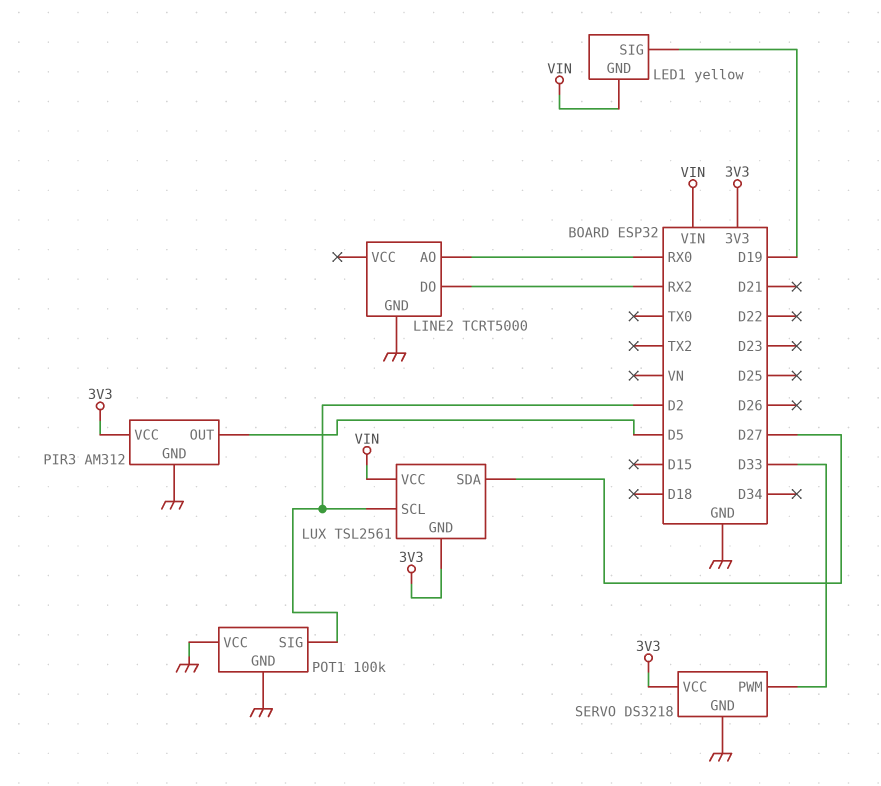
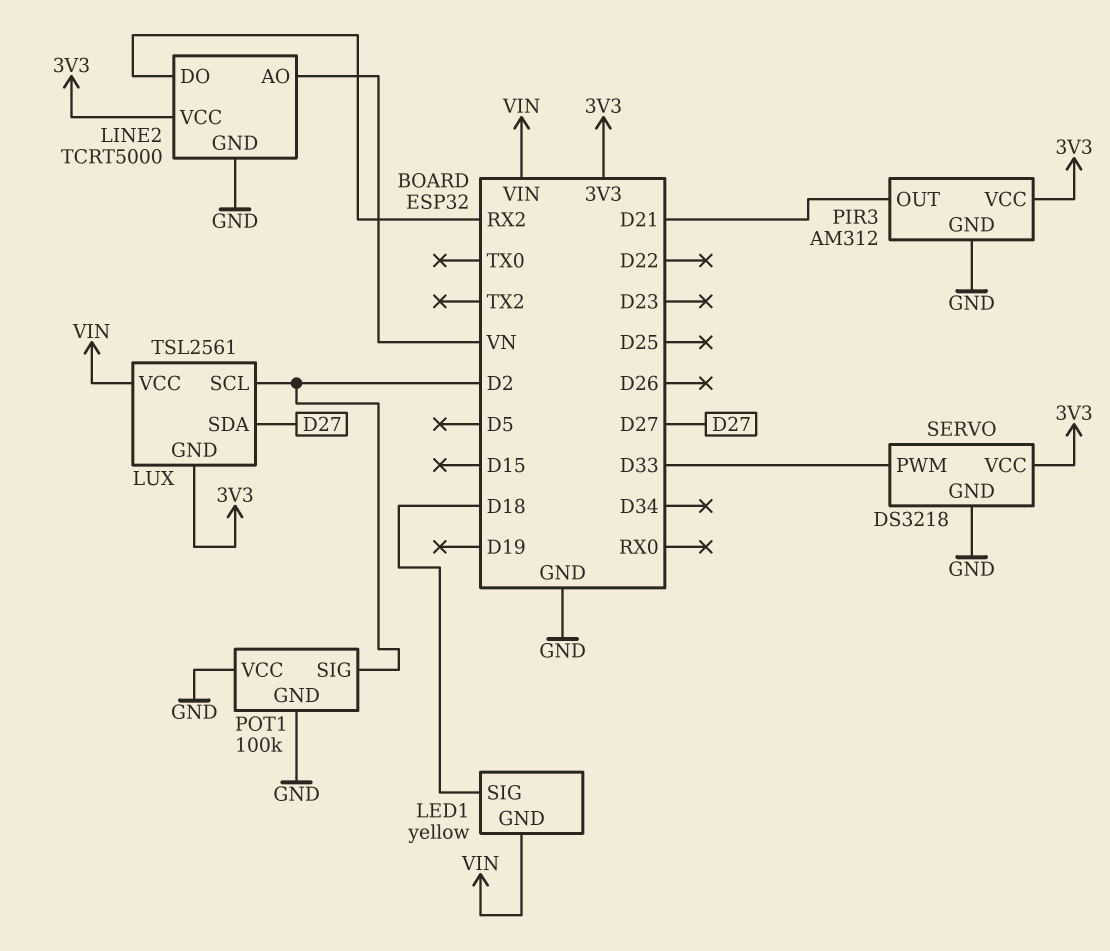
LED1 pin SIG: D19 -> D18
LINE2 pin AO: RX0 -> VN
LINE2 pin VCC: none -> 3V3
PIR3 pin OUT: D5 -> D21

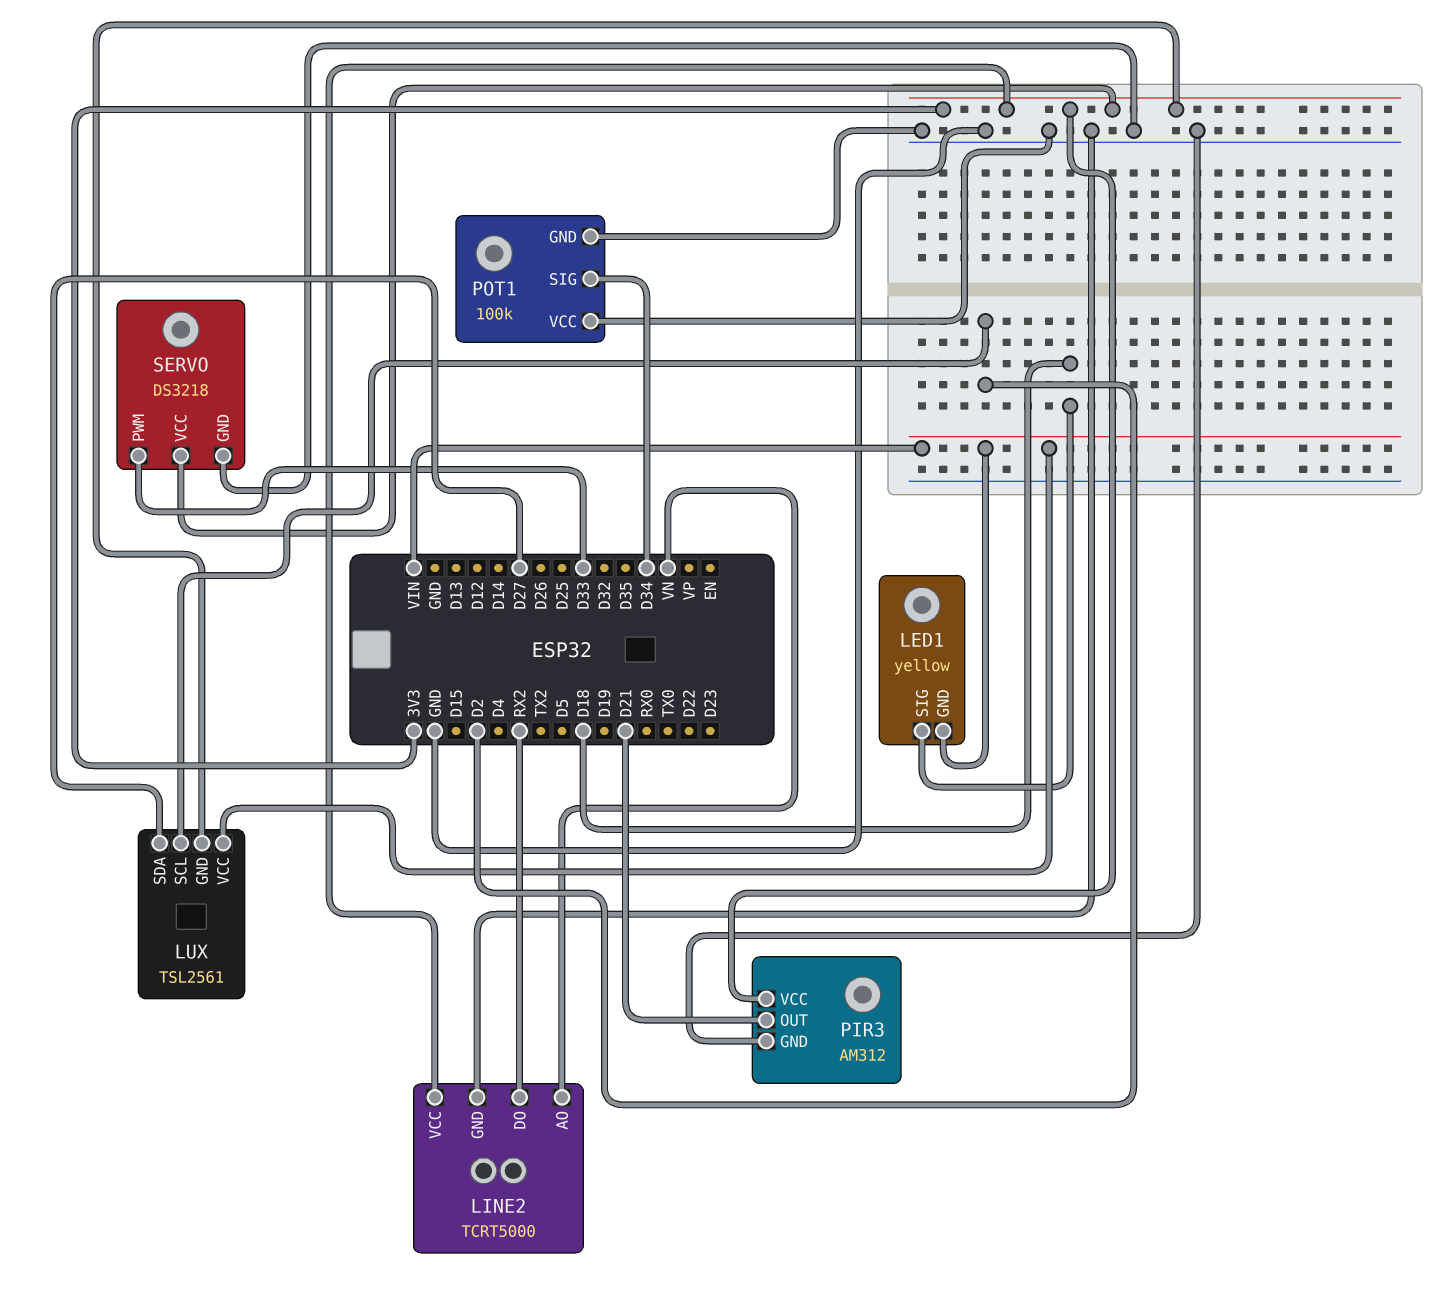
POT1 pin SIG: D2 -> D34

